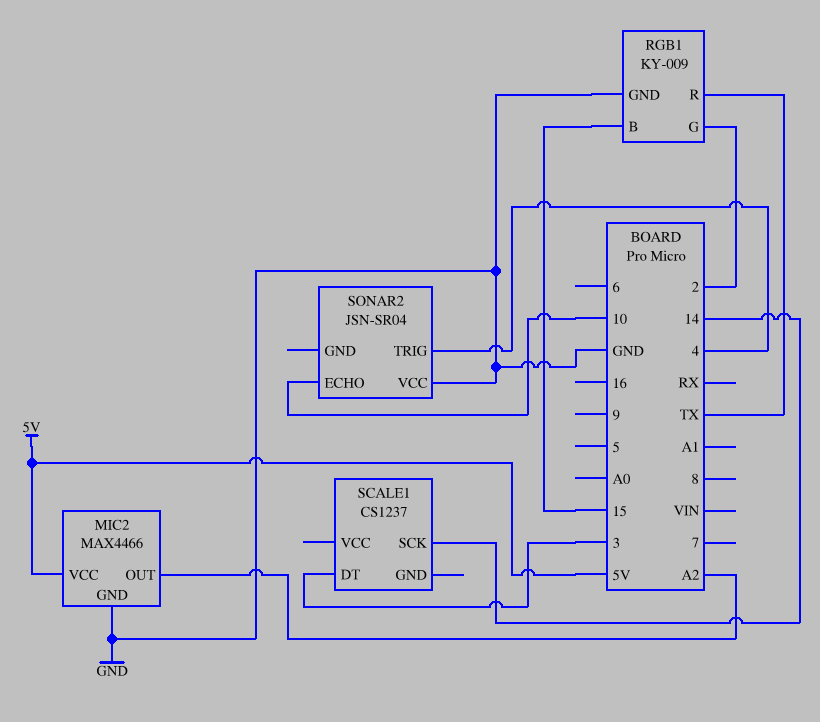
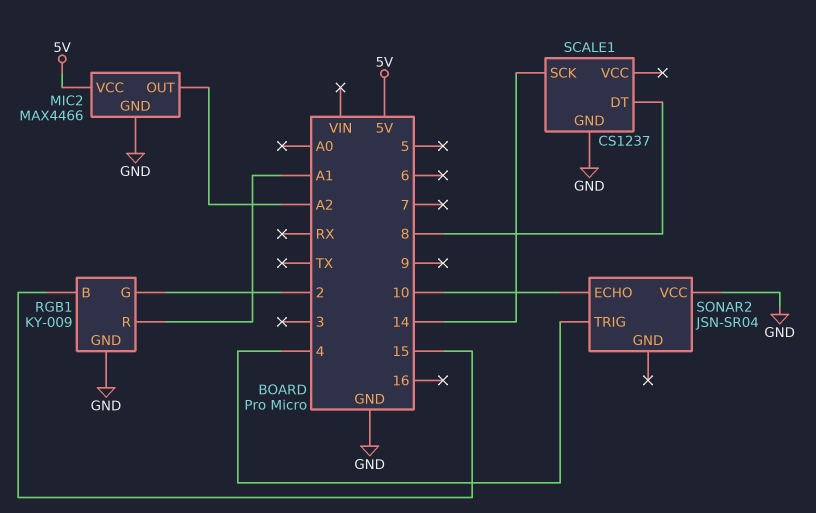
RGB1 pin R: TX -> A1
SCALE1 pin DT: 3 -> 8
SCALE1 pin GND: none -> GND

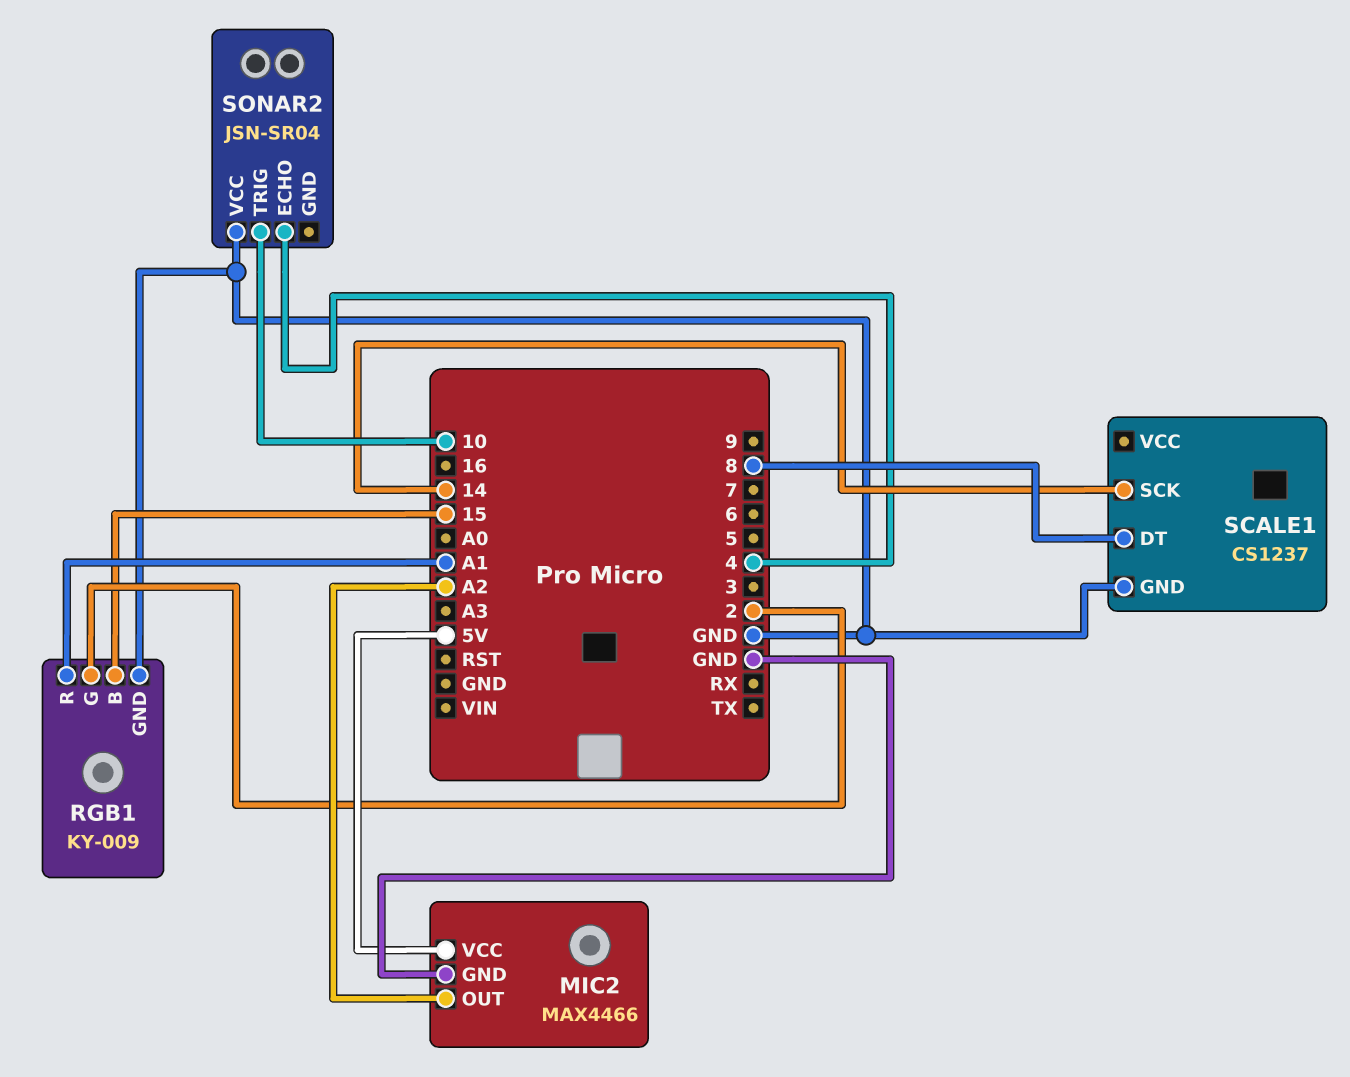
SONAR2 pin ECHO: 10 -> 4
SONAR2 pin TRIG: 4 -> 10

